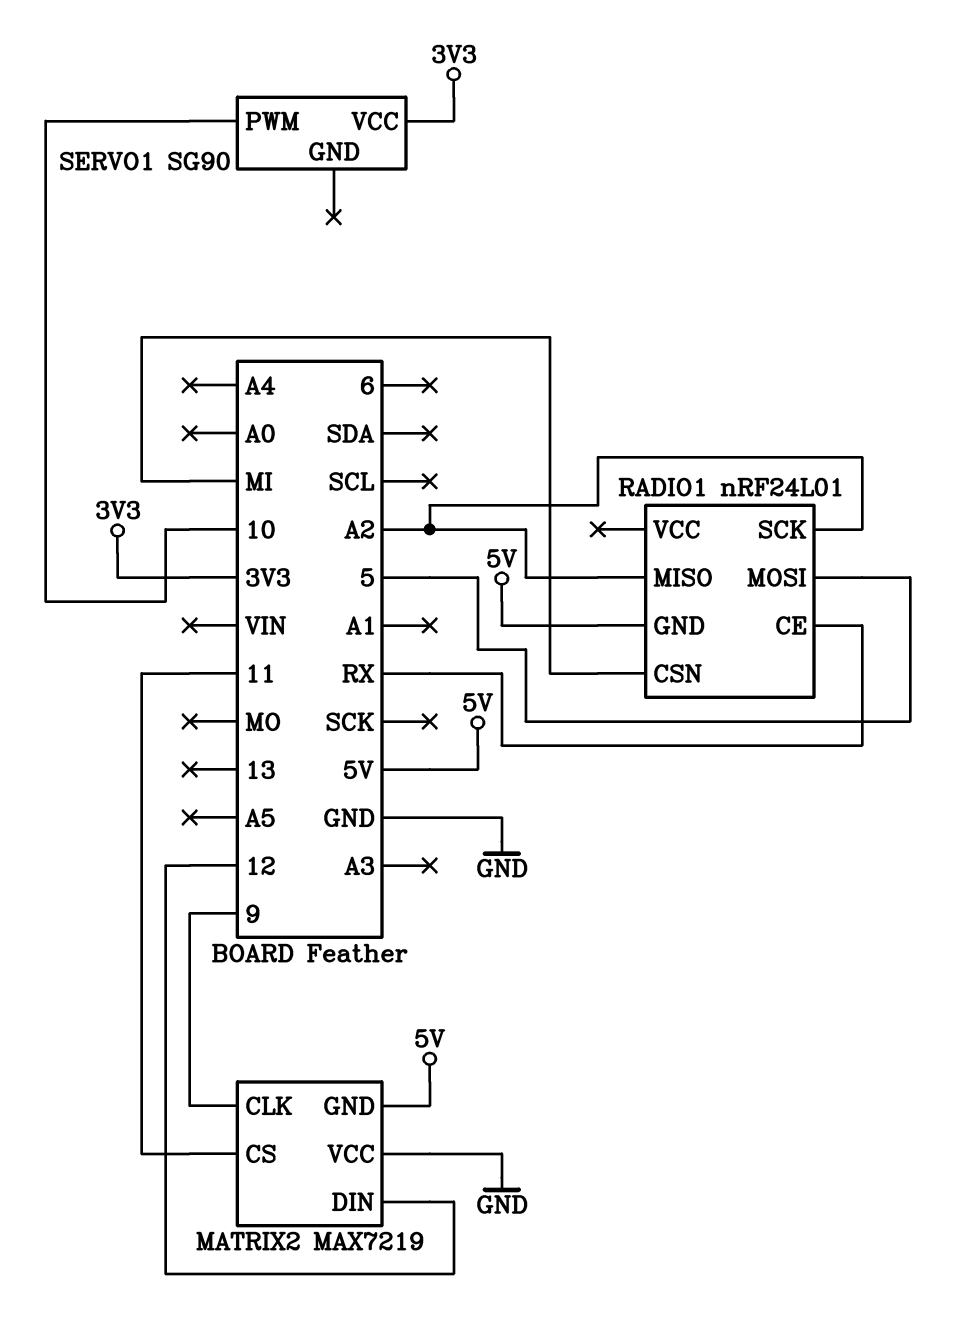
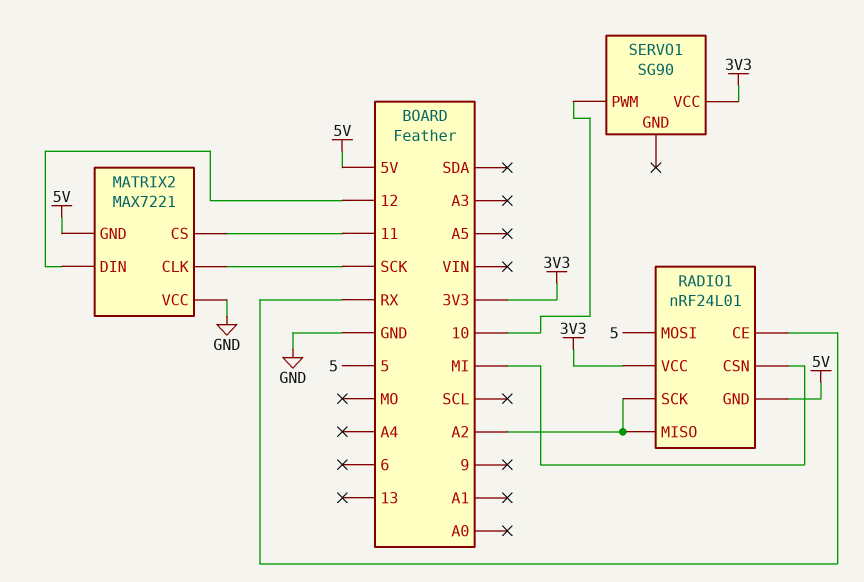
MATRIX2: MAX7219 -> MAX7221
MATRIX2 pin CLK: 9 -> SCK
RADIO1 pin VCC: none -> 3V3

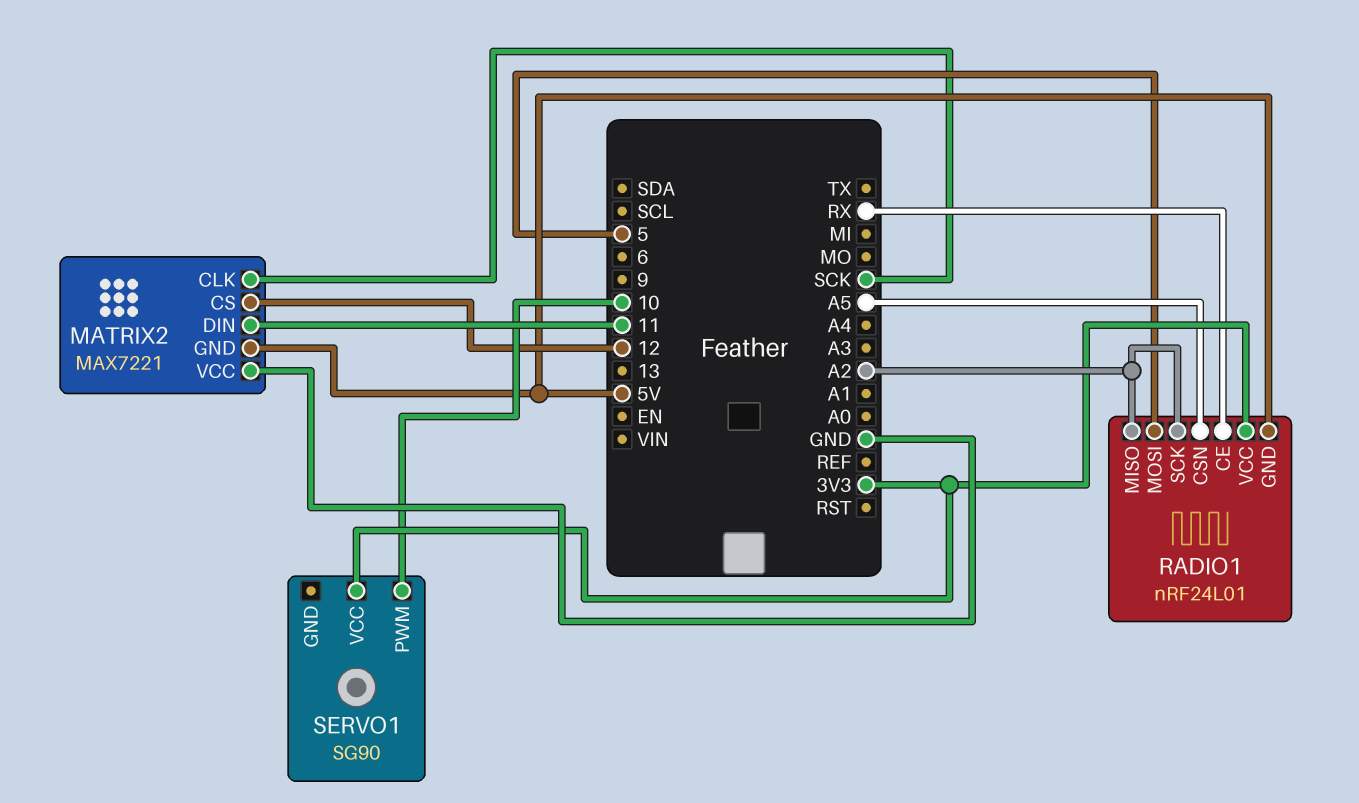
MATRIX2 pin CS: 11 -> 12
MATRIX2 pin DIN: 12 -> 11
RADIO1 pin CSN: MI -> A5

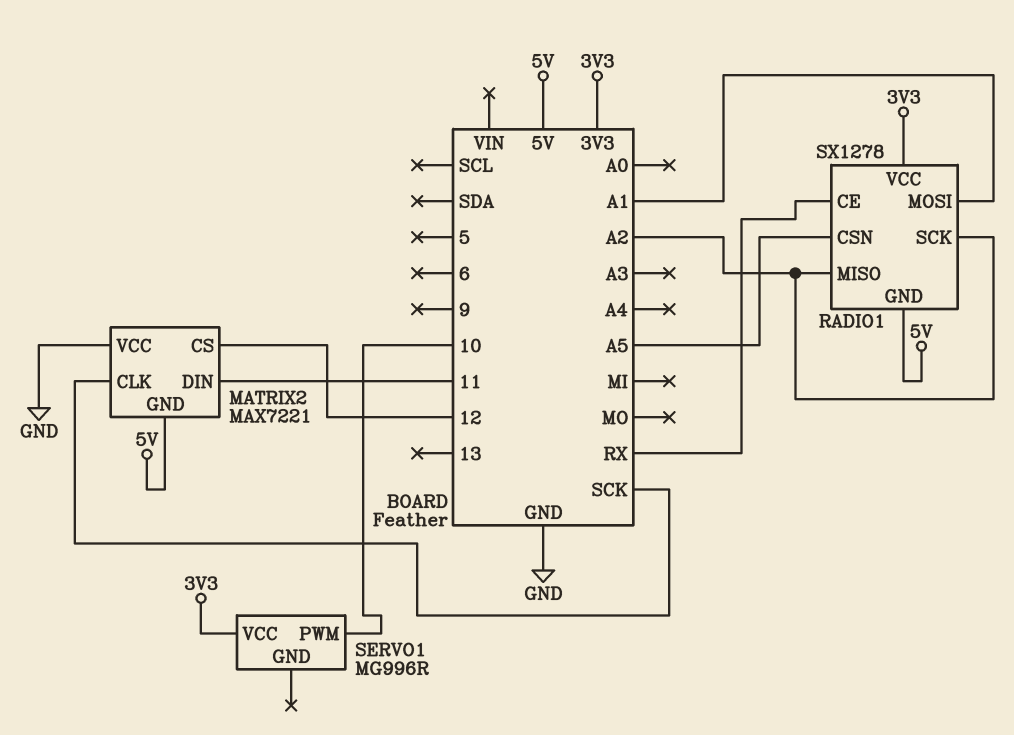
RADIO1: nRF24L01 -> SX1278
RADIO1 pin MOSI: 5 -> A1
SERVO1: SG90 -> MG996R

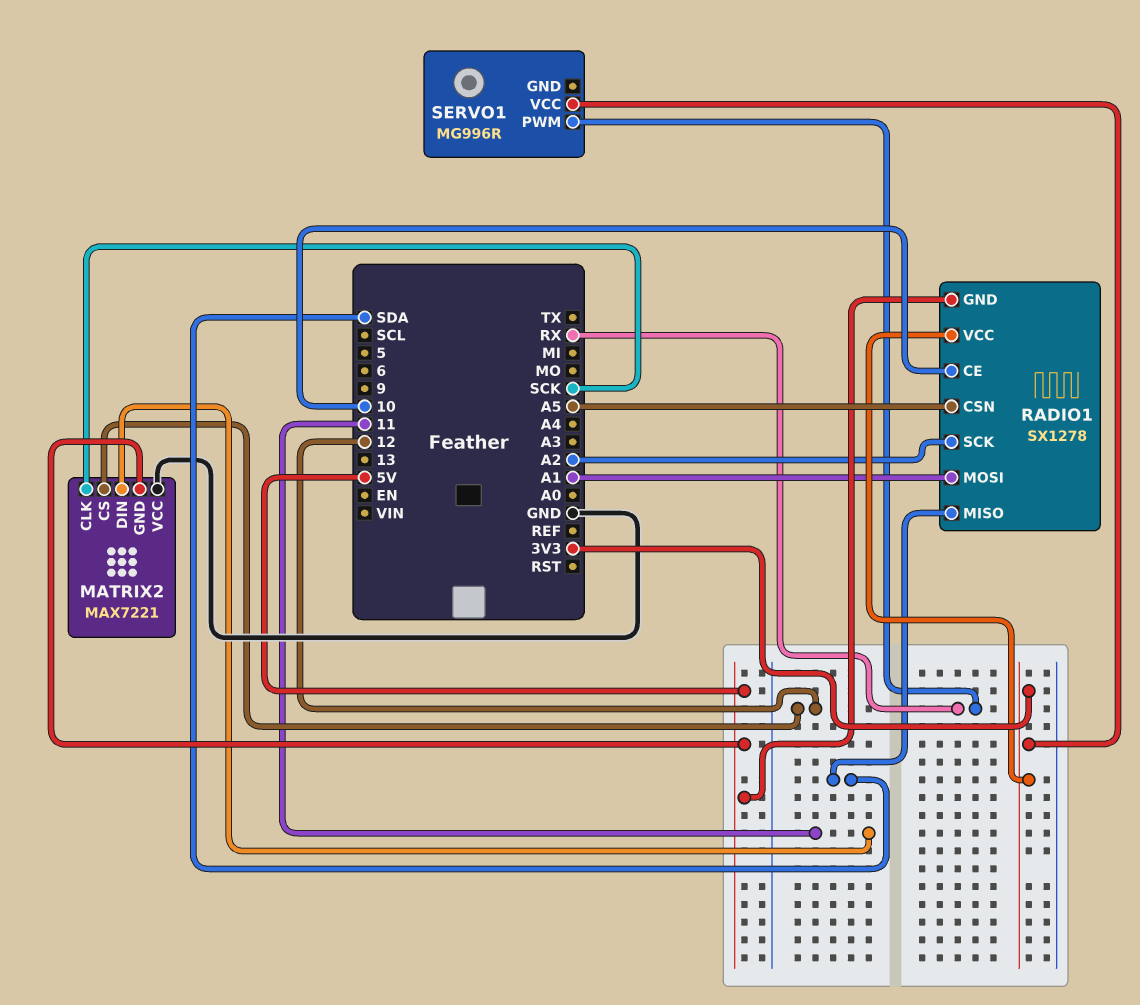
RADIO1 pin CE: RX -> 10
RADIO1 pin MISO: A2 -> SDA
SERVO1 pin PWM: 10 -> RX

